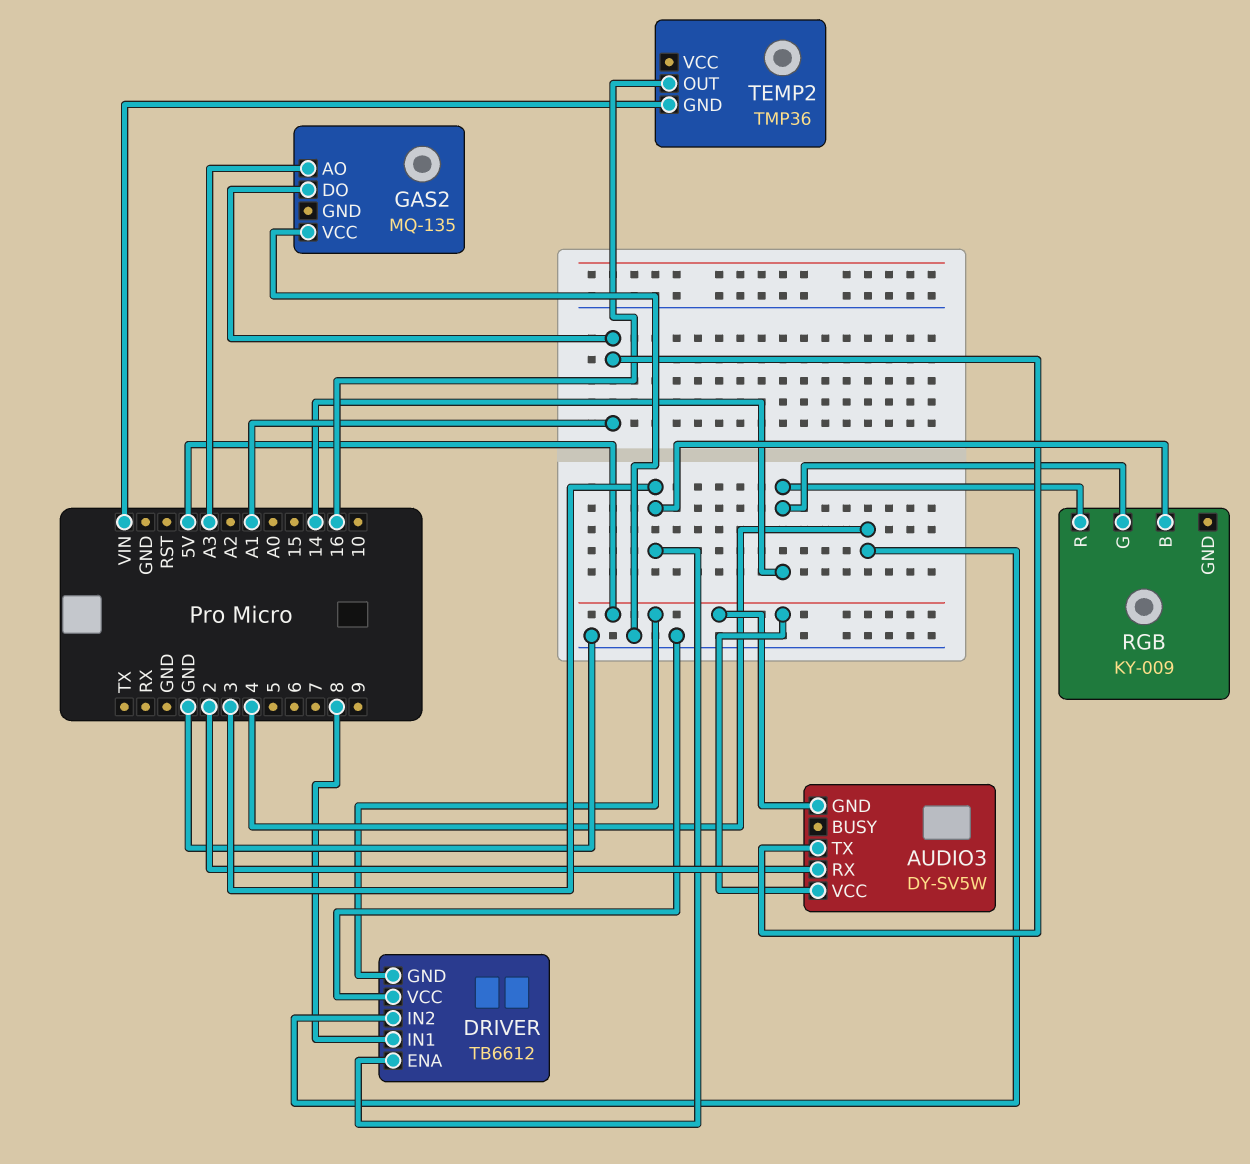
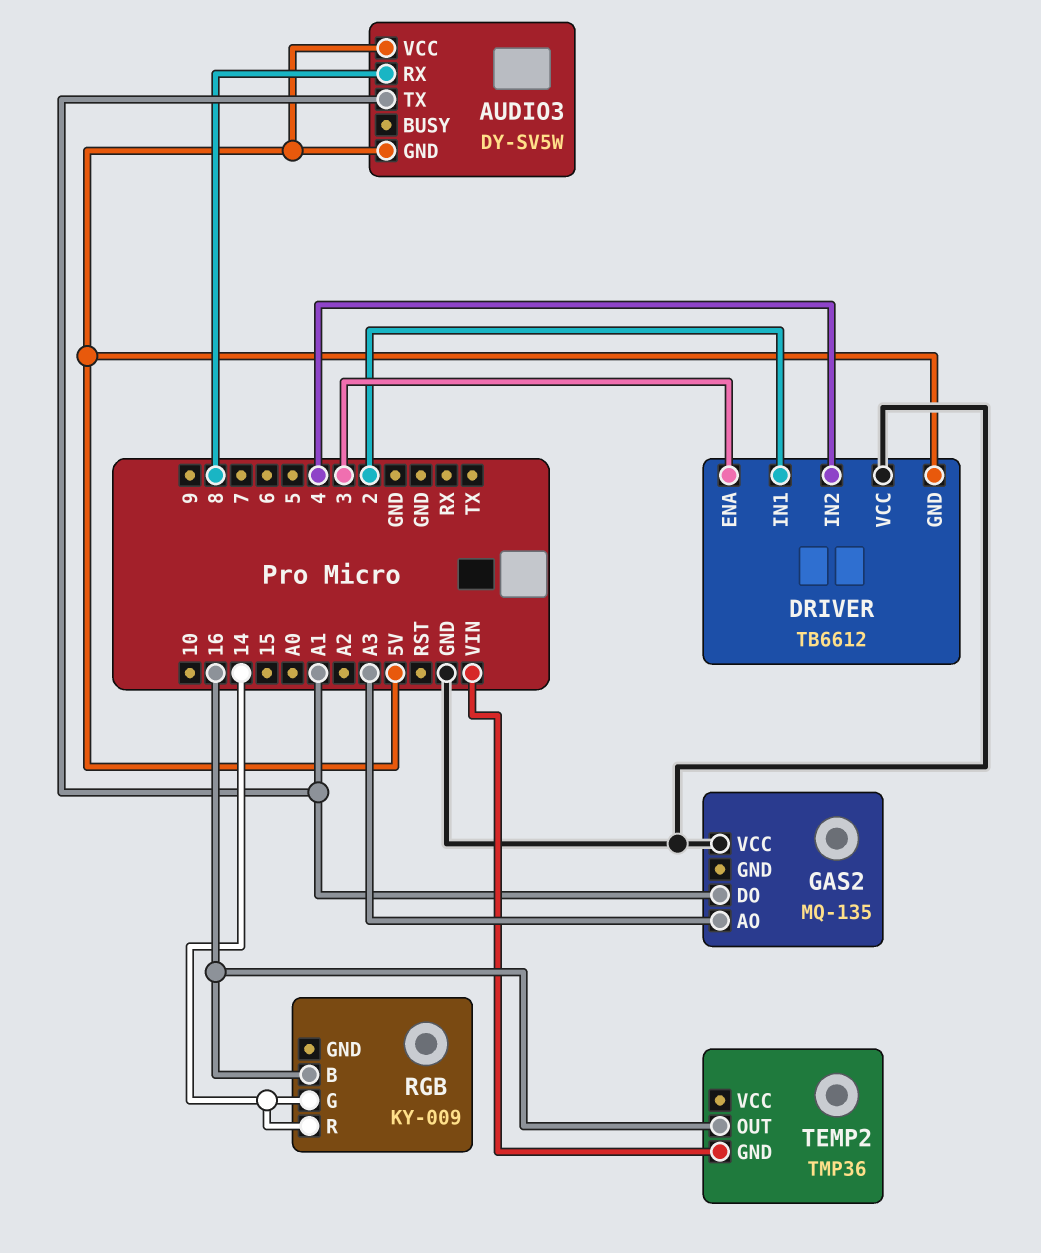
AUDIO3 pin RX: 2 -> 8
DRIVER pin IN1: 8 -> 2
RGB pin B: 3 -> 16

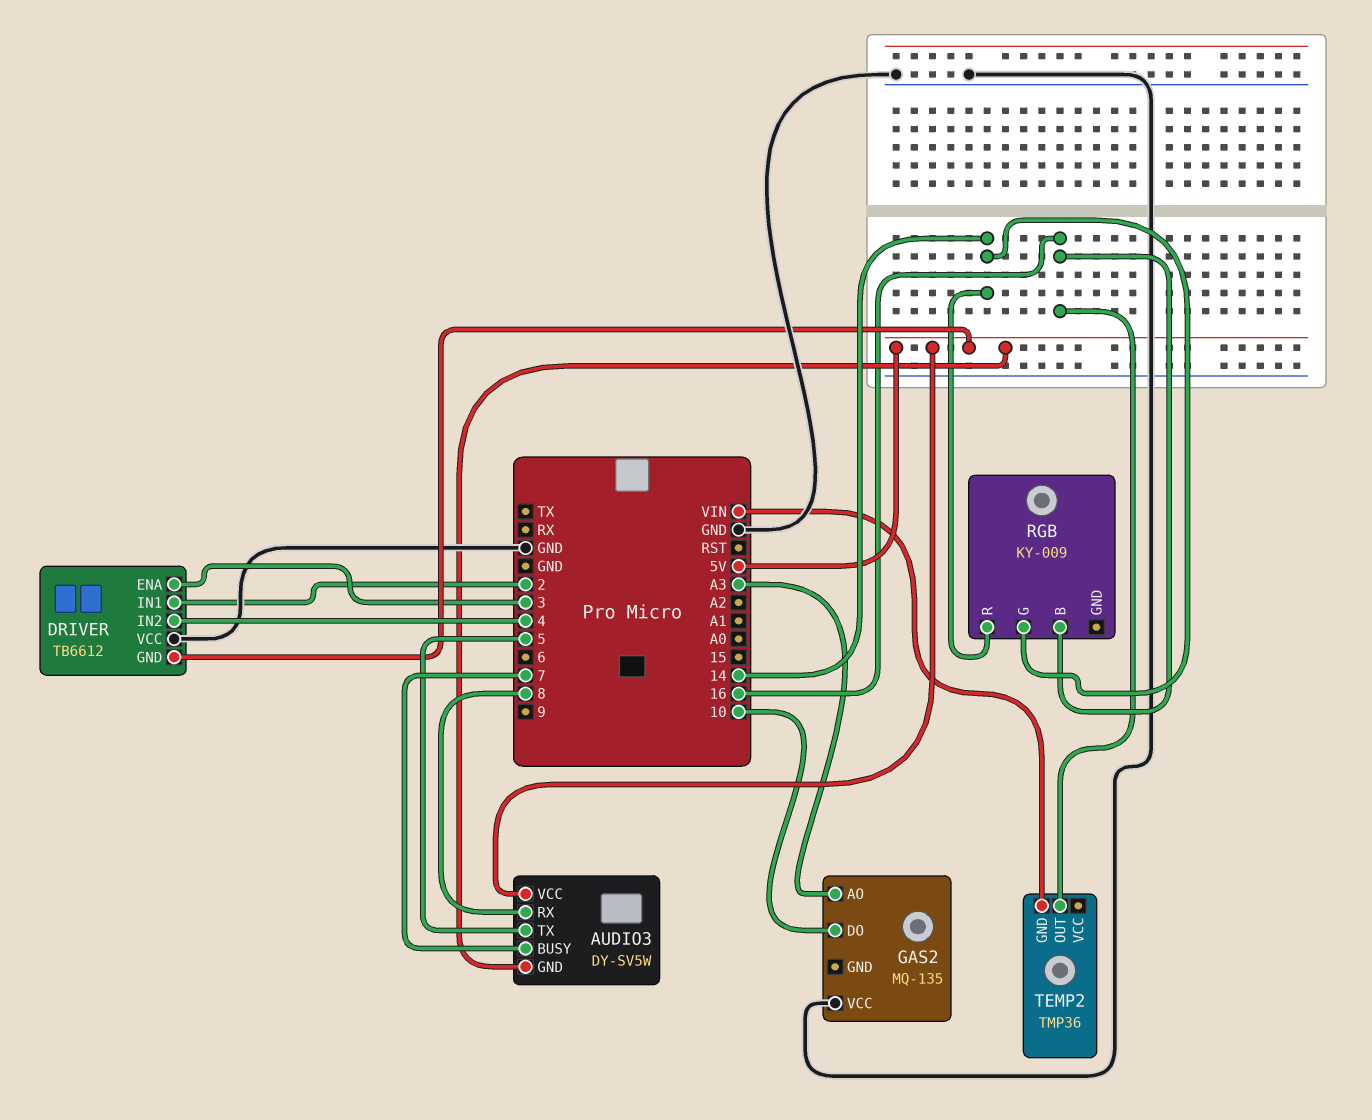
AUDIO3 pin BUSY: none -> 7
AUDIO3 pin TX: A1 -> 5
GAS2 pin DO: A1 -> 10

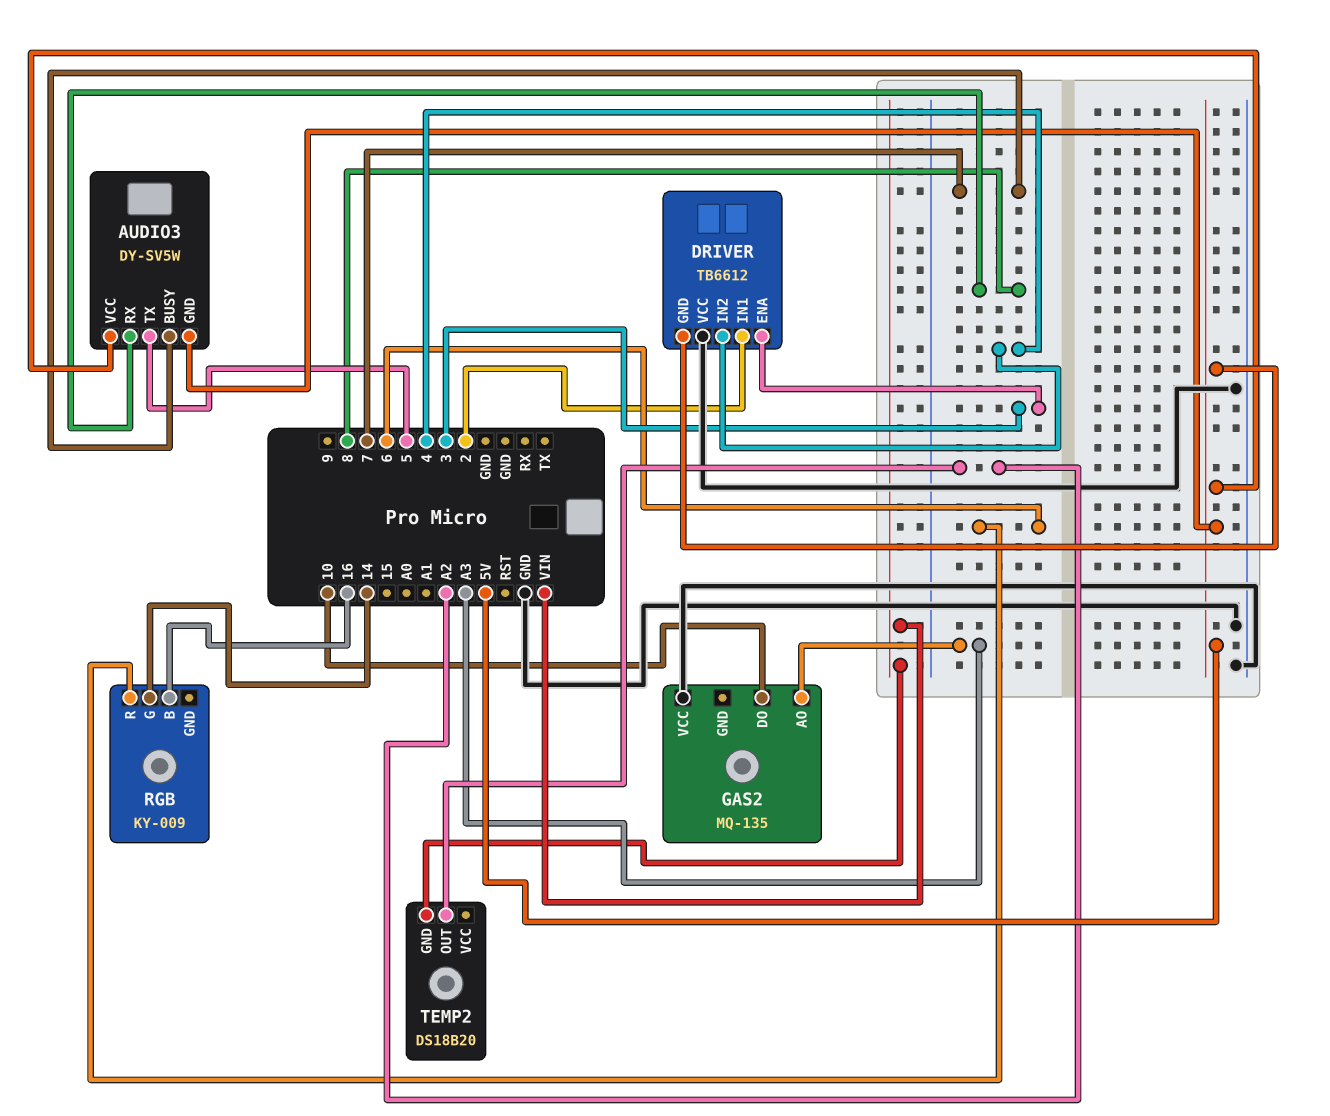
RGB pin R: 14 -> 6
TEMP2: TMP36 -> DS18B20
TEMP2 pin OUT: 16 -> A2

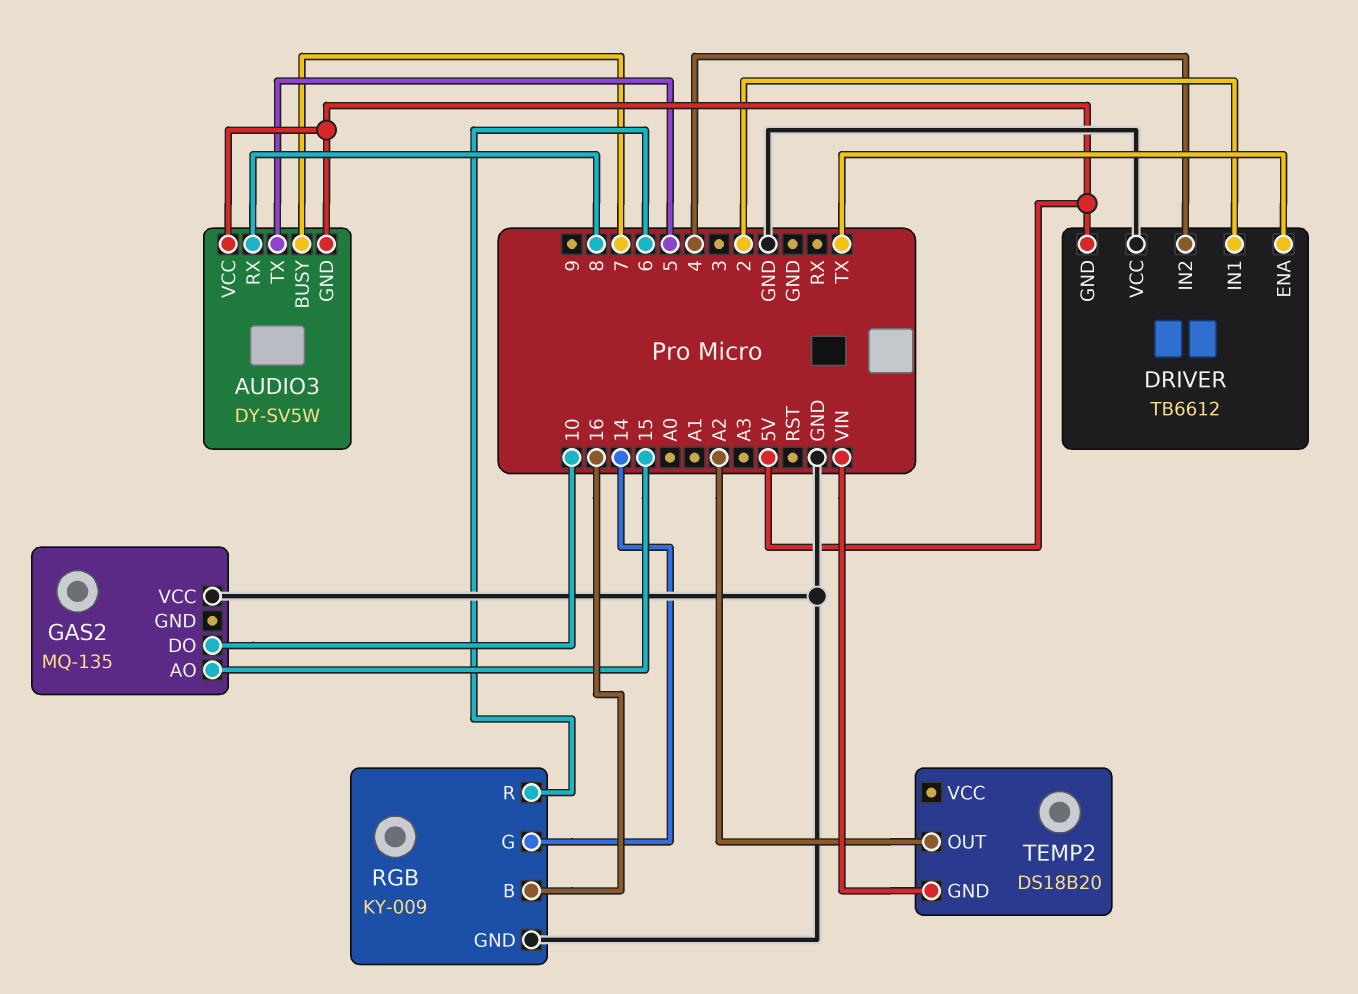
DRIVER pin ENA: 3 -> TX
GAS2 pin AO: A3 -> 15
RGB pin GND: none -> GND

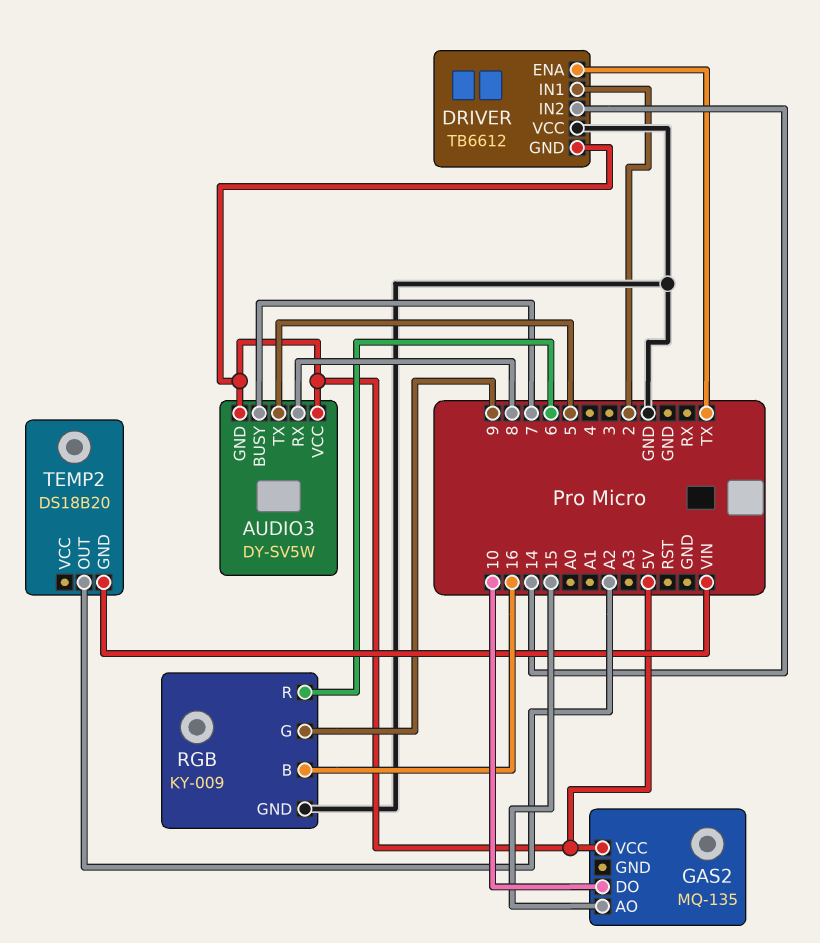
DRIVER pin IN2: 4 -> 14
GAS2 pin VCC: GND -> 5V
RGB pin G: 14 -> 9

